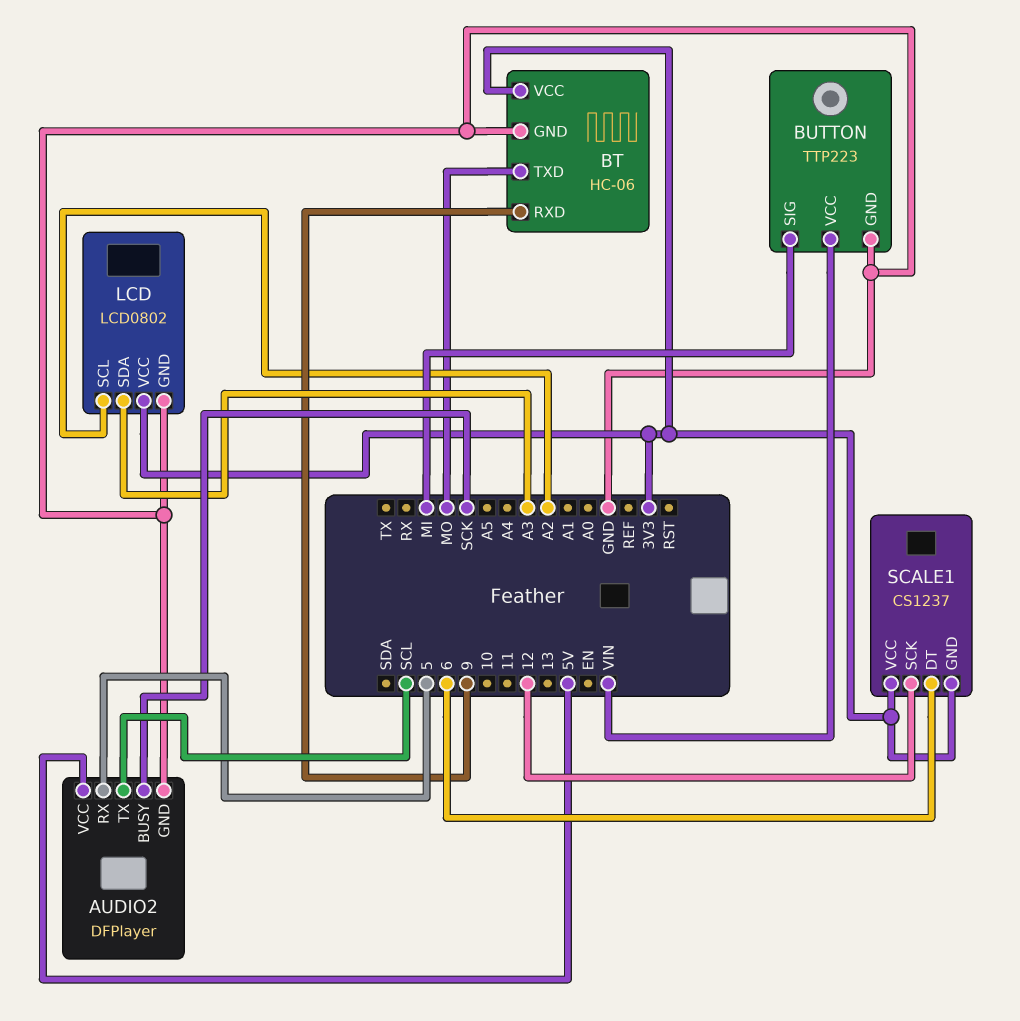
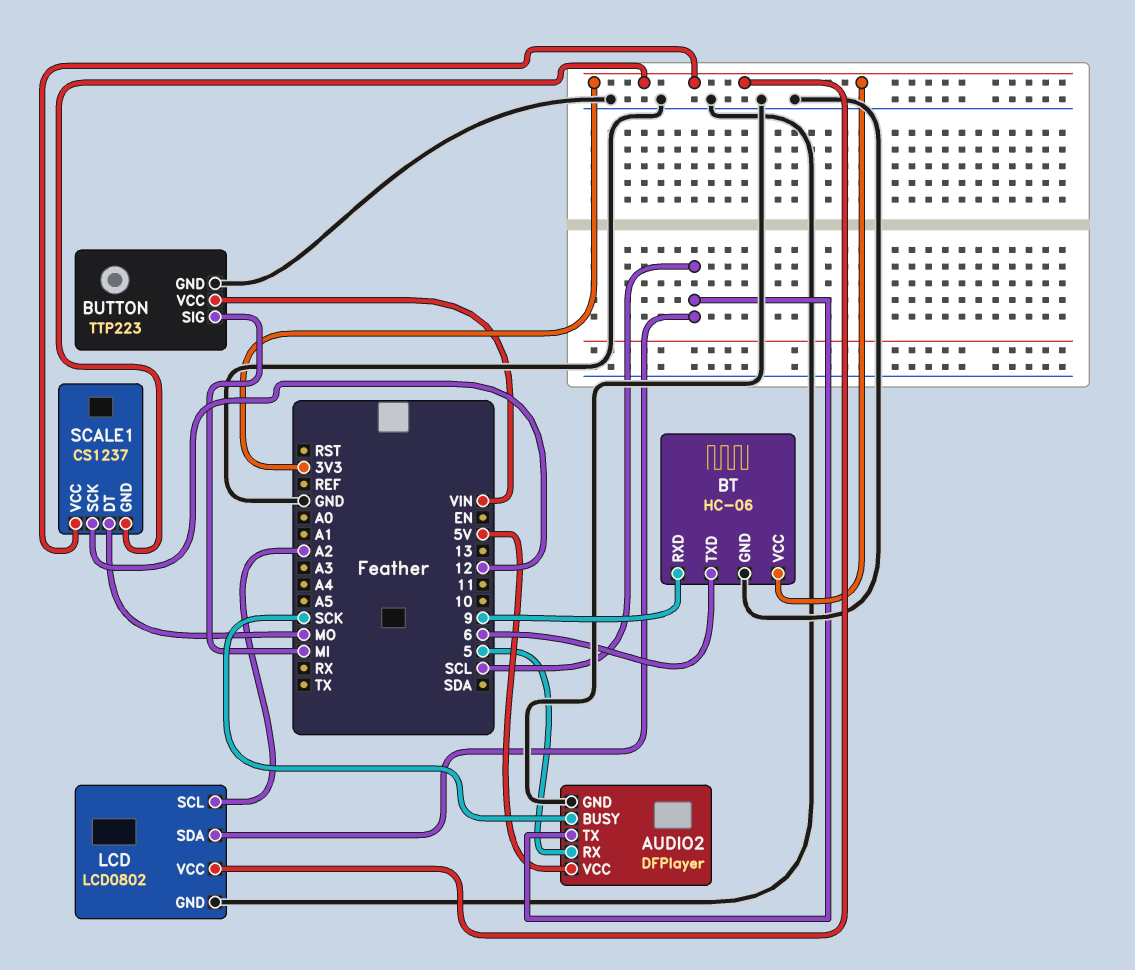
BT pin TXD: MO -> 6
LCD pin SDA: A3 -> SCL
SCALE1 pin DT: 6 -> MO

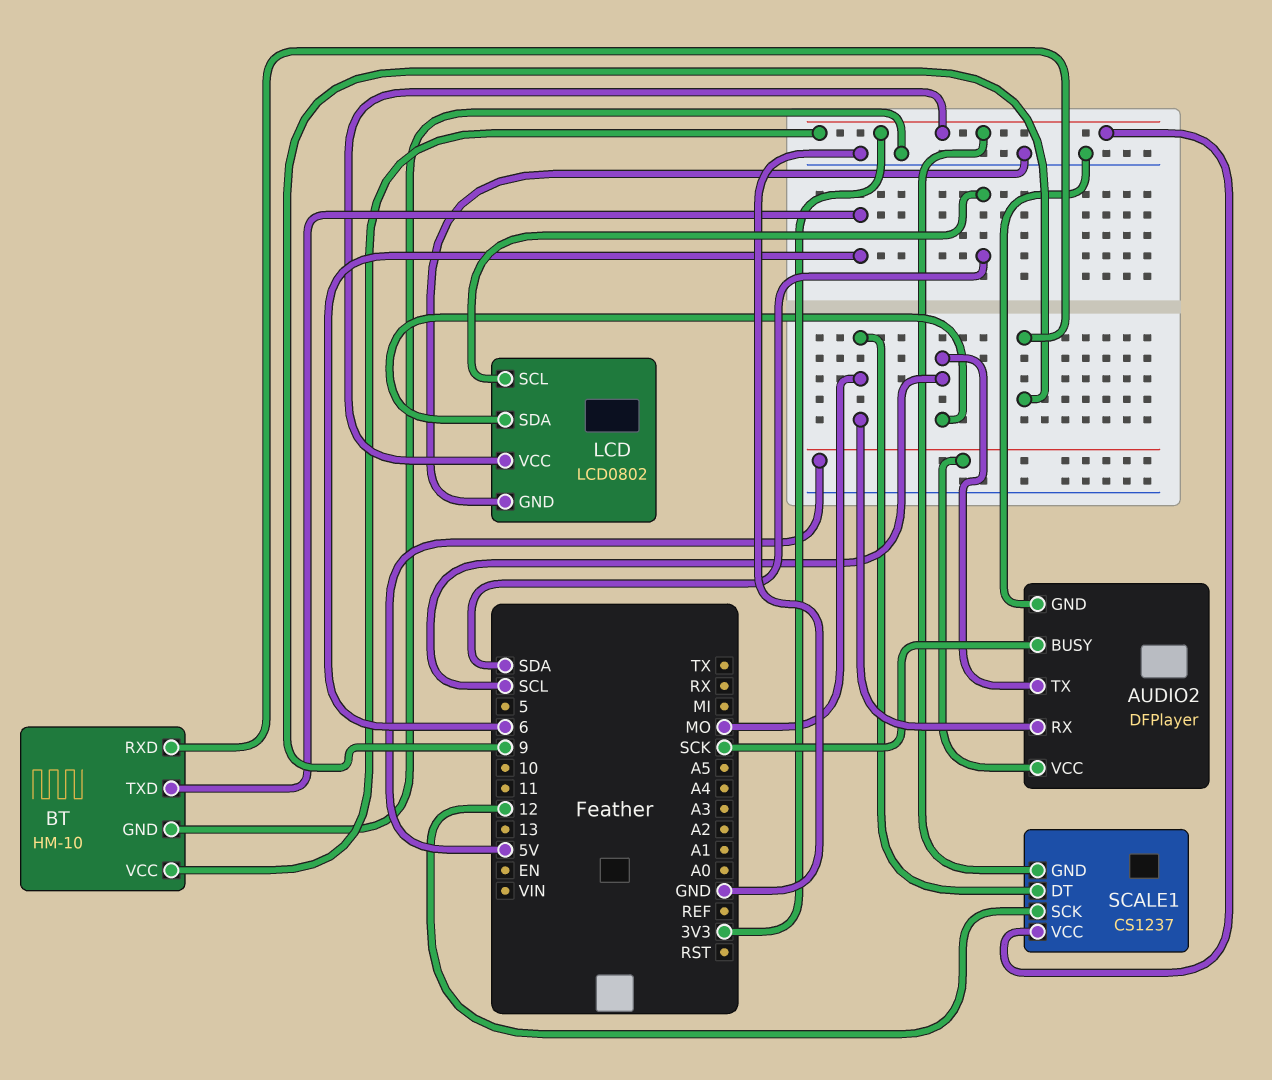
AUDIO2 pin RX: 5 -> MO
BT: HC-06 -> HM-10
BUTTON: TTP223 -> none
BUTTON pin GND: GND -> none
BUTTON pin SIG: MI -> none
BUTTON pin VCC: VIN -> none
LCD pin SCL: A2 -> SDA

